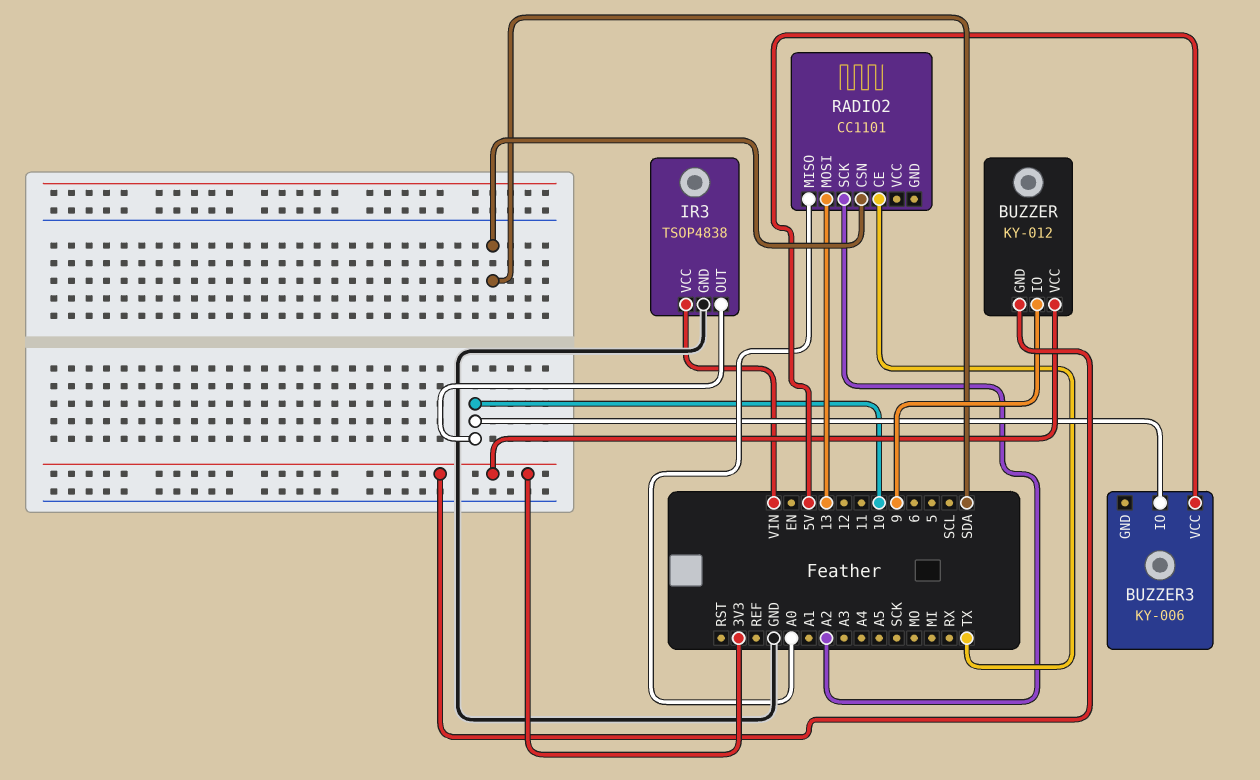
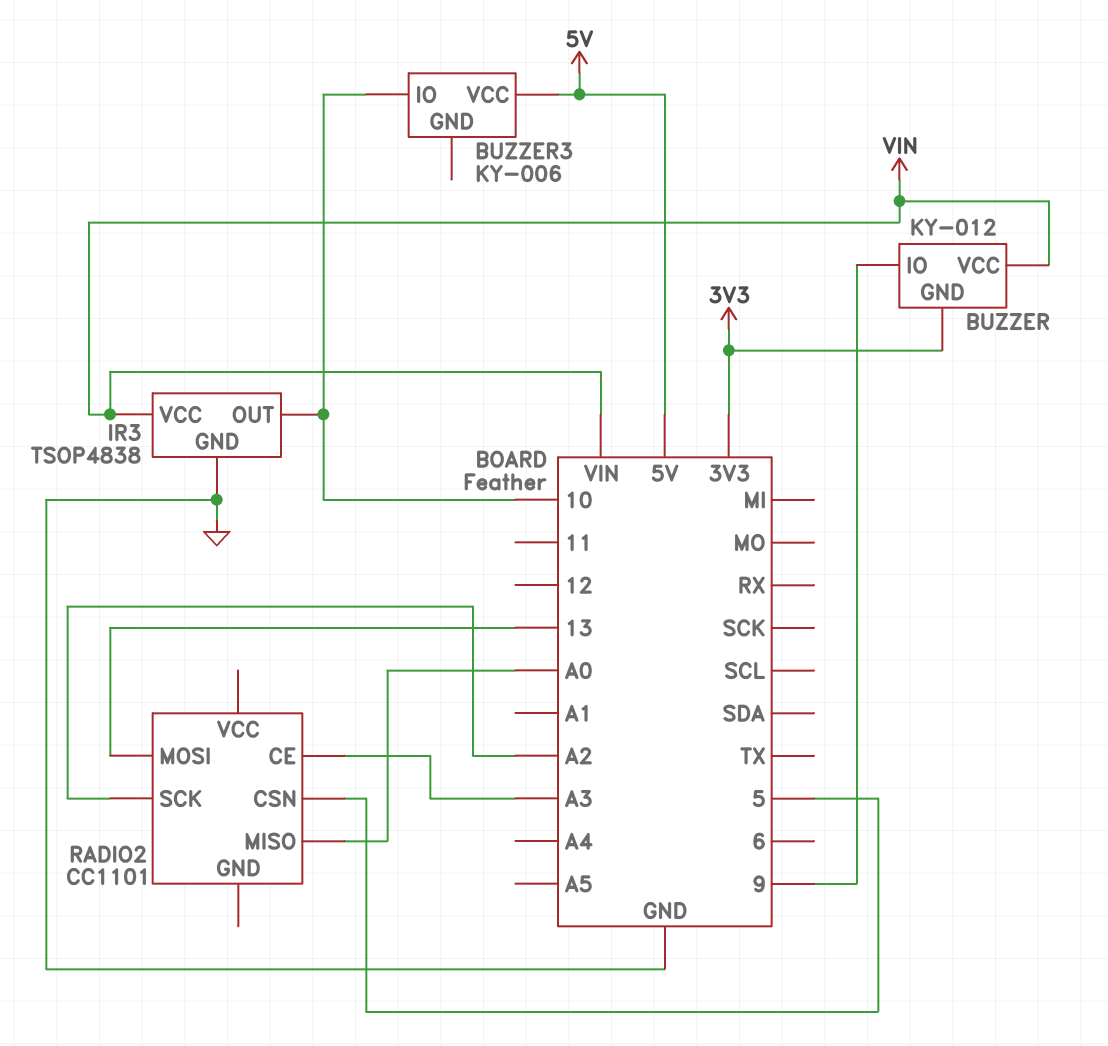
BUZZER pin VCC: 3V3 -> VIN
RADIO2 pin CE: TX -> A3
RADIO2 pin CSN: SDA -> 5

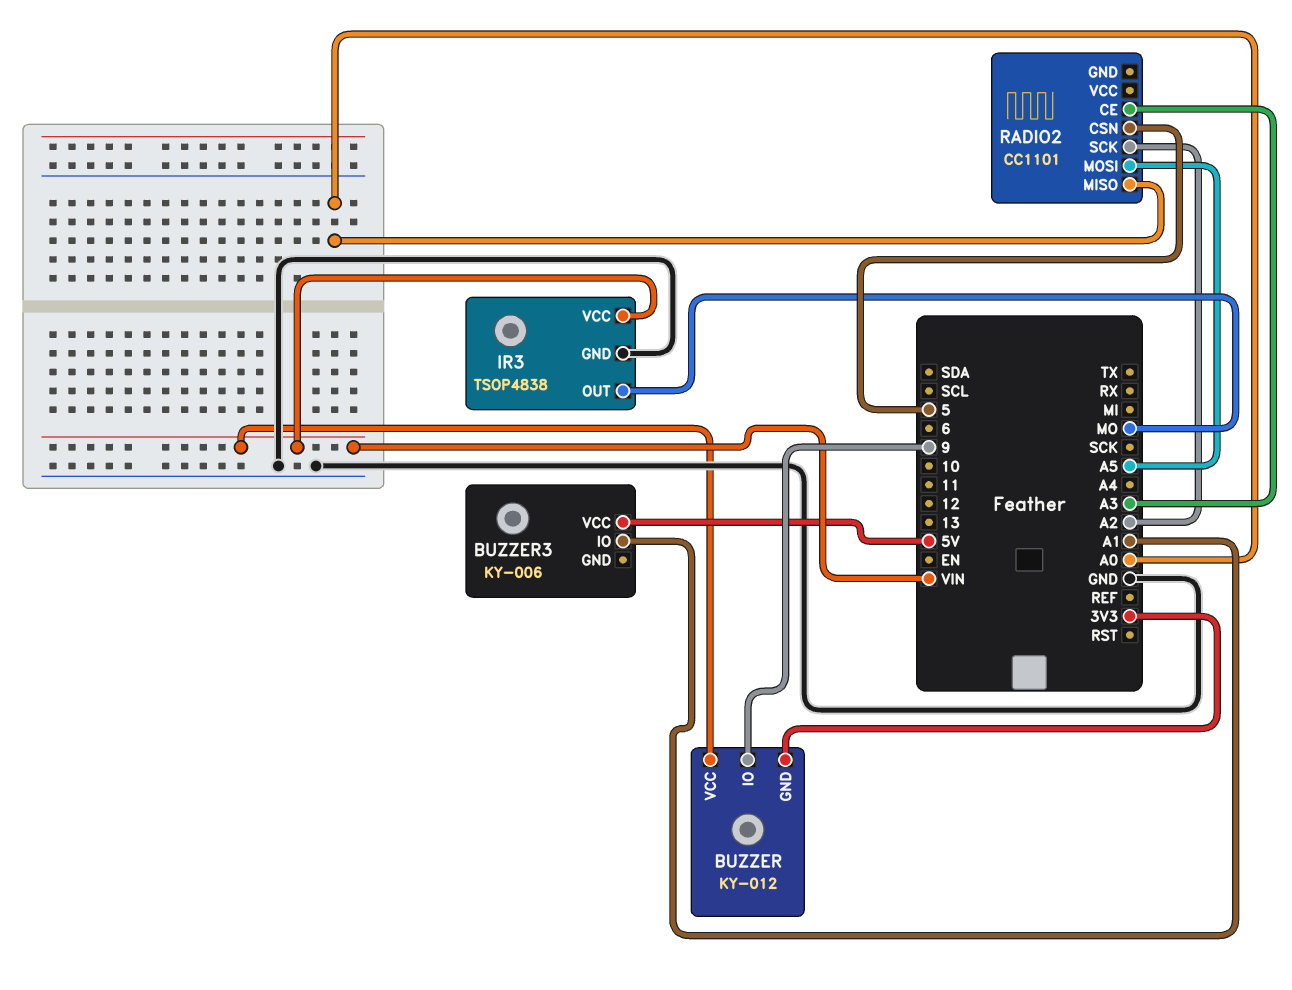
BUZZER3 pin IO: 10 -> A1
IR3 pin OUT: 10 -> MO
RADIO2 pin MOSI: 13 -> A5

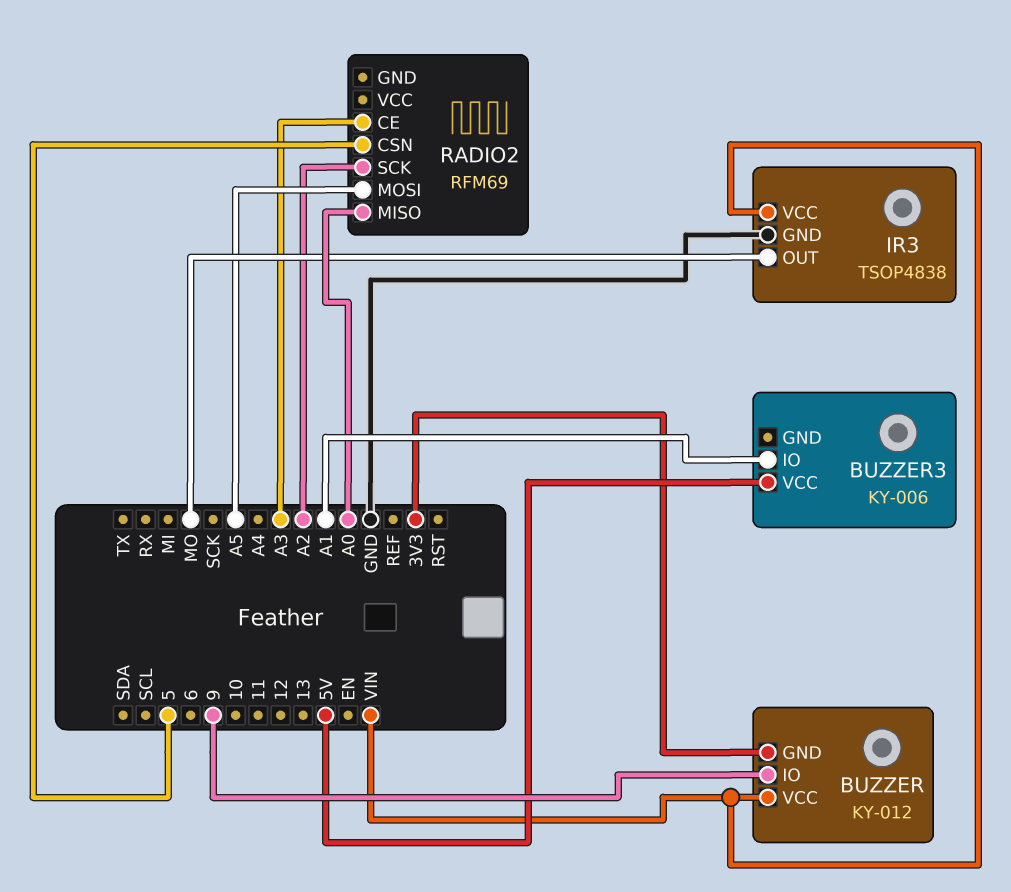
RADIO2: CC1101 -> RFM69

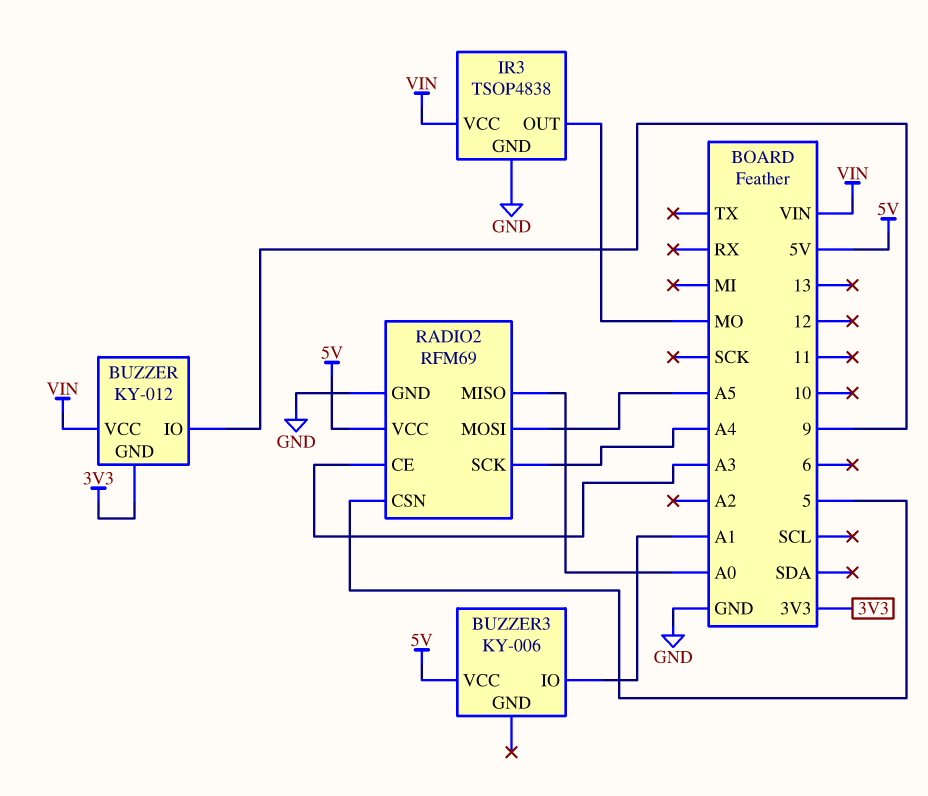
RADIO2 pin GND: none -> GND
RADIO2 pin SCK: A2 -> A4
RADIO2 pin VCC: none -> 5V

